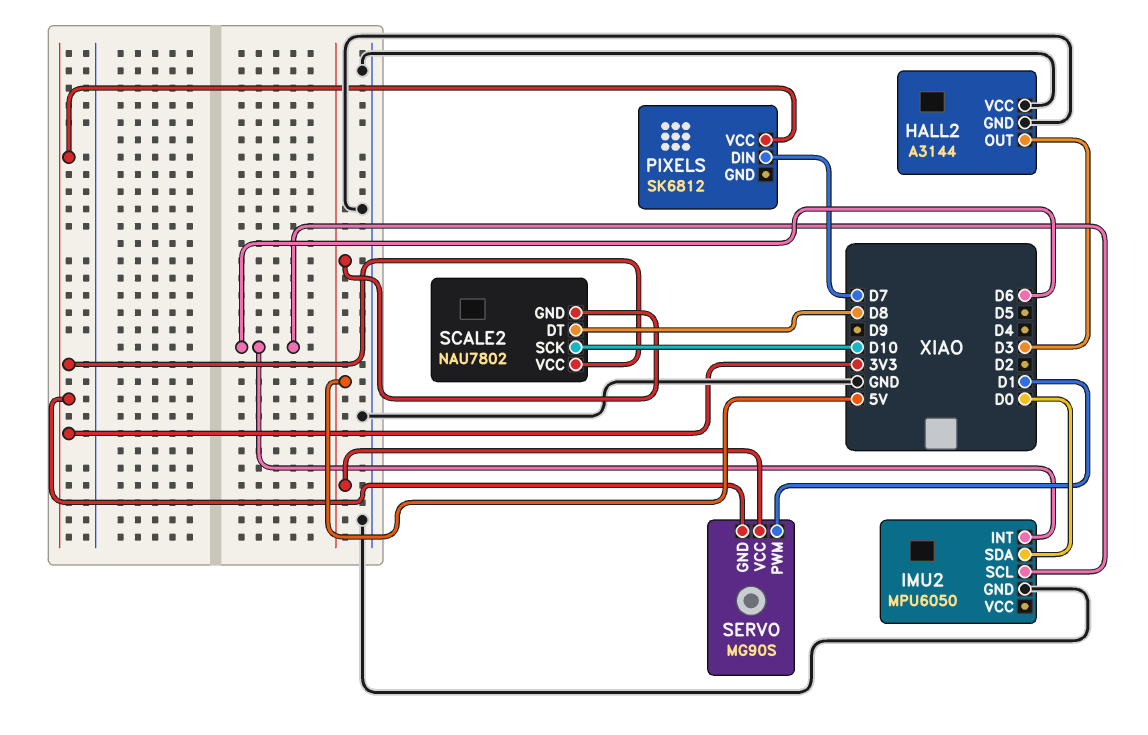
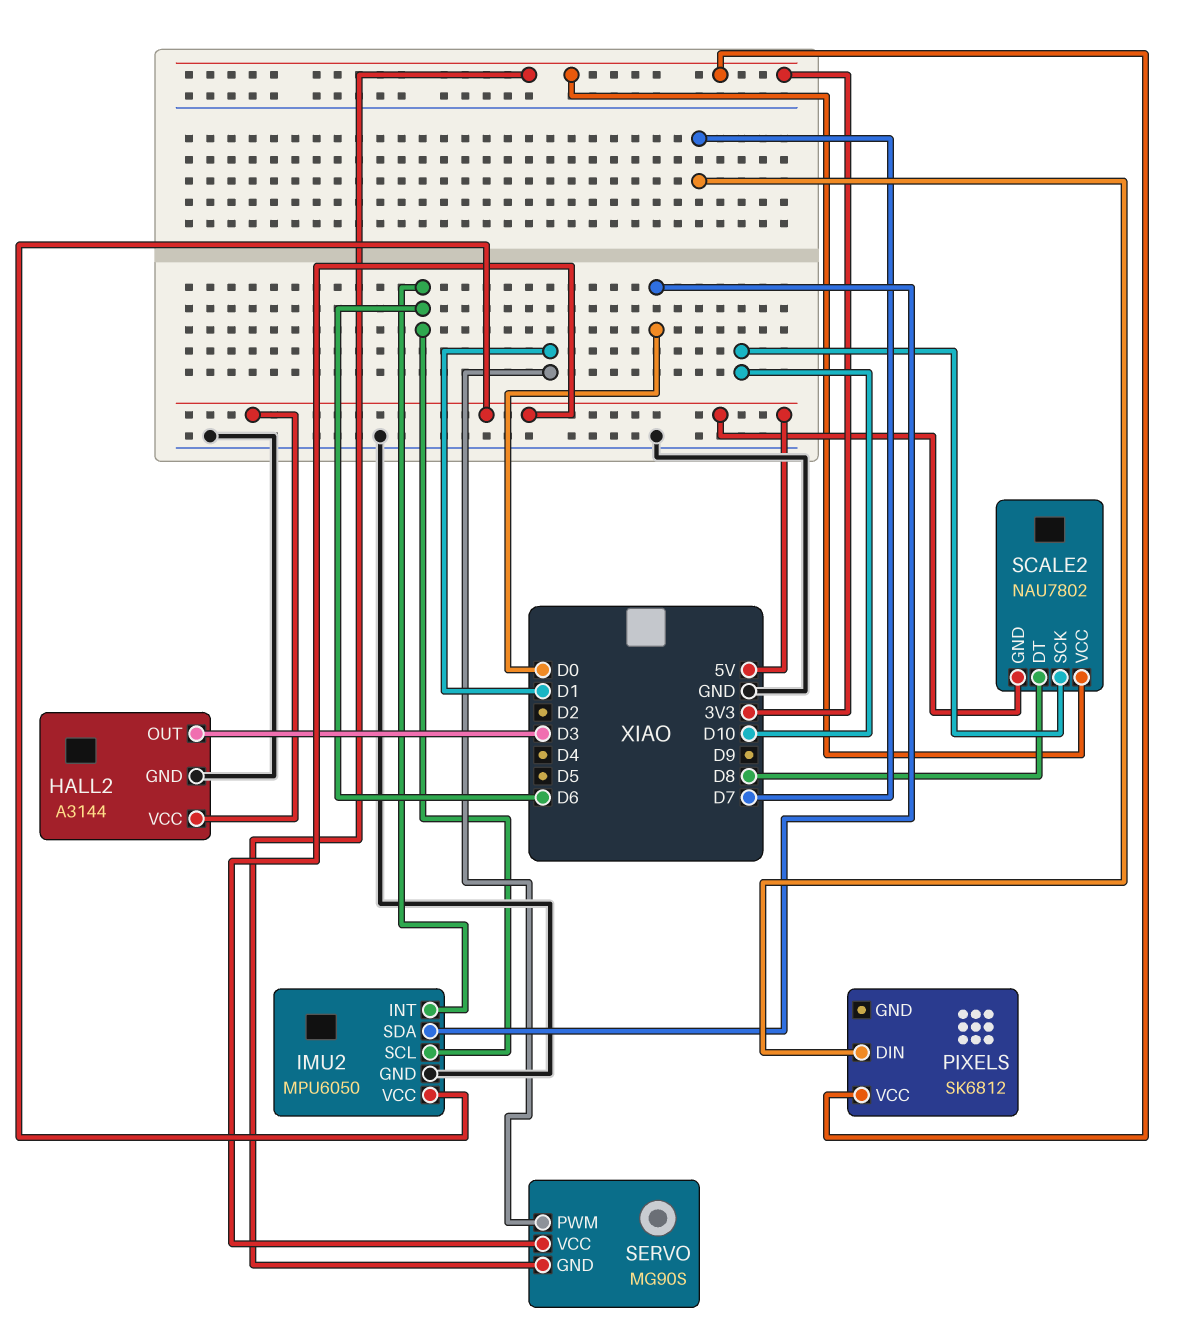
HALL2 pin VCC: GND -> 5V
IMU2 pin VCC: none -> 5V

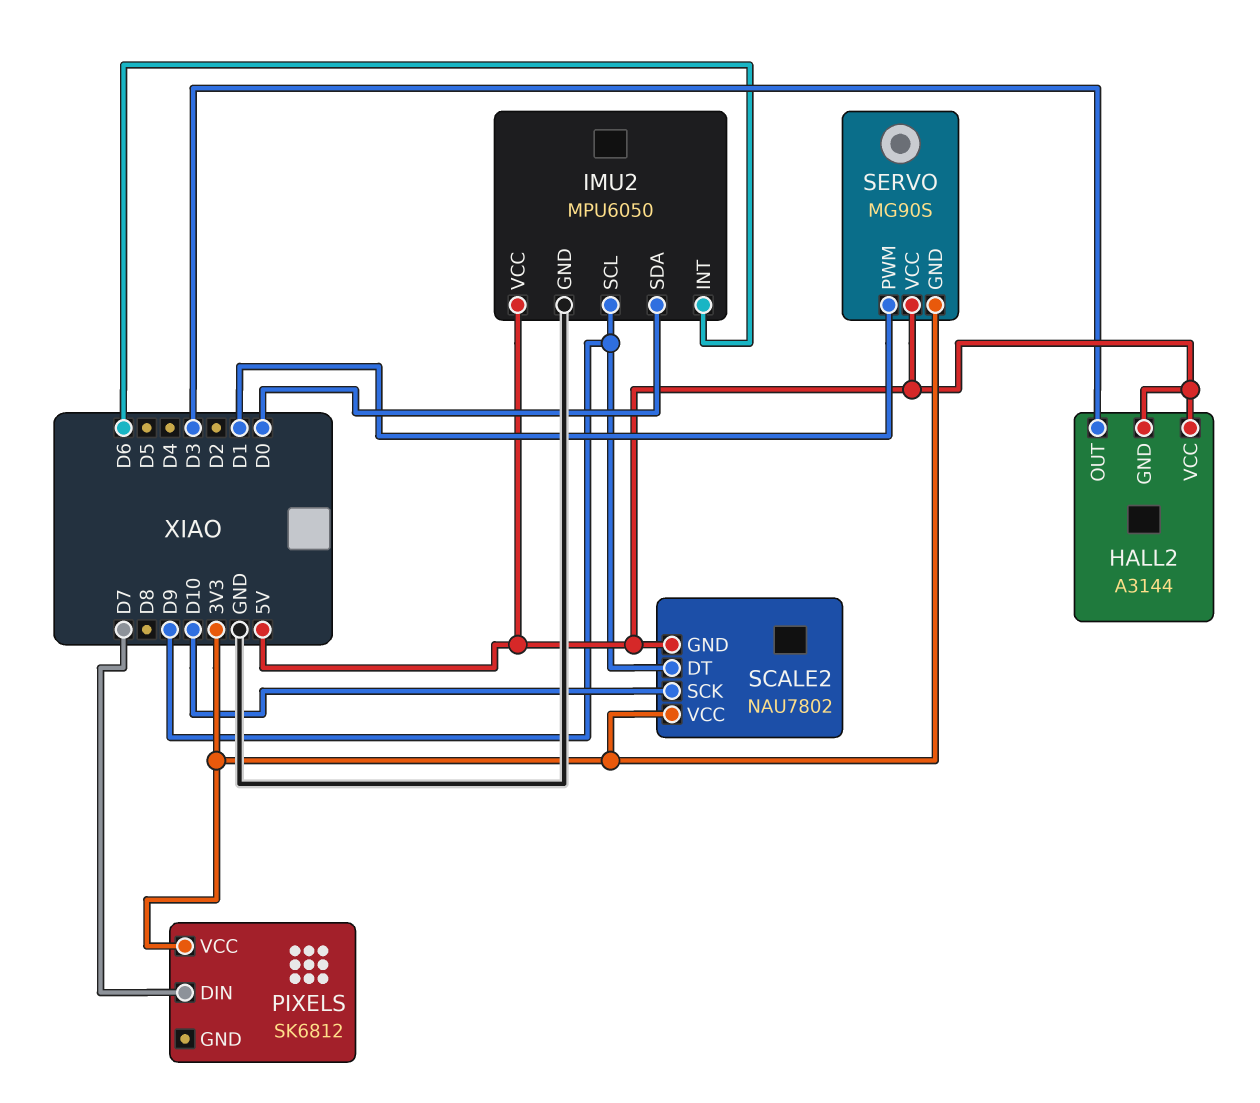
HALL2 pin GND: GND -> 5V
IMU2 pin SCL: D6 -> D9
SCALE2 pin DT: D8 -> D9

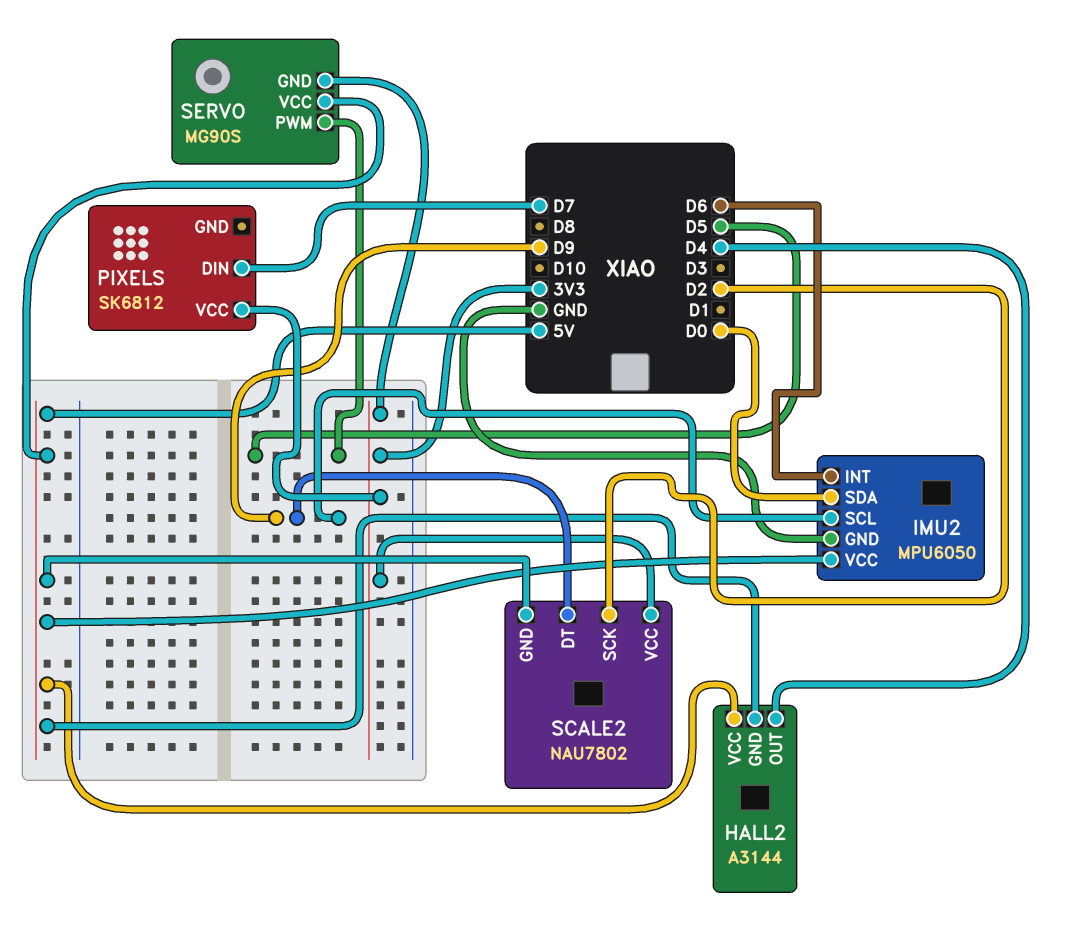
HALL2 pin OUT: D3 -> D4
SCALE2 pin SCK: D10 -> D2
SERVO pin PWM: D1 -> D5

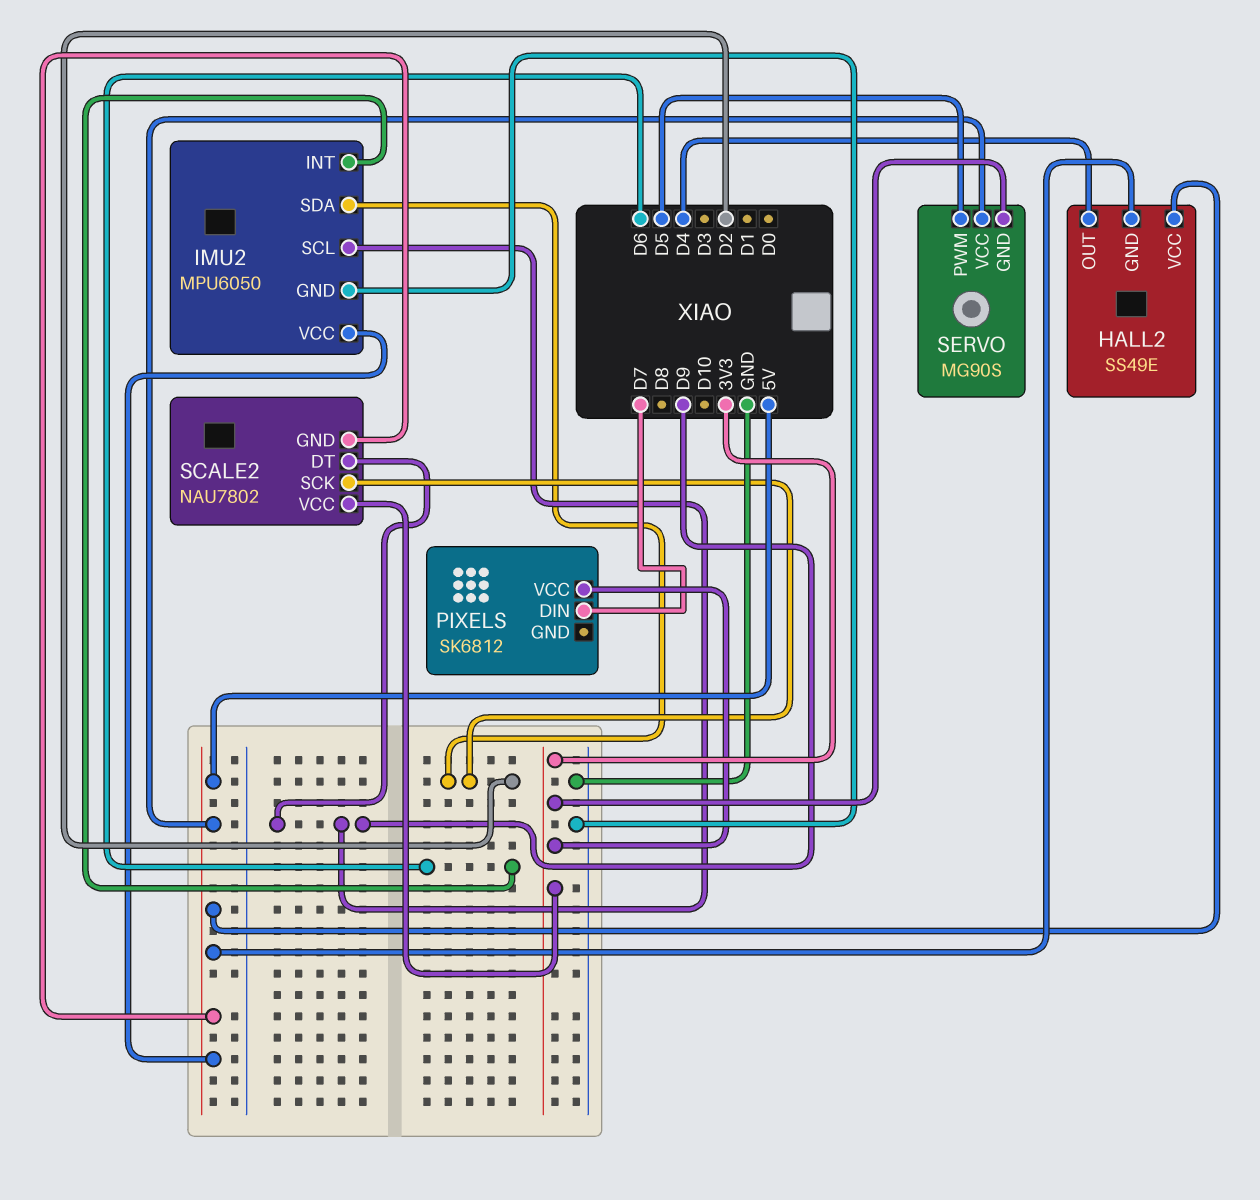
HALL2: A3144 -> SS49E
IMU2 pin SDA: D0 -> D2

